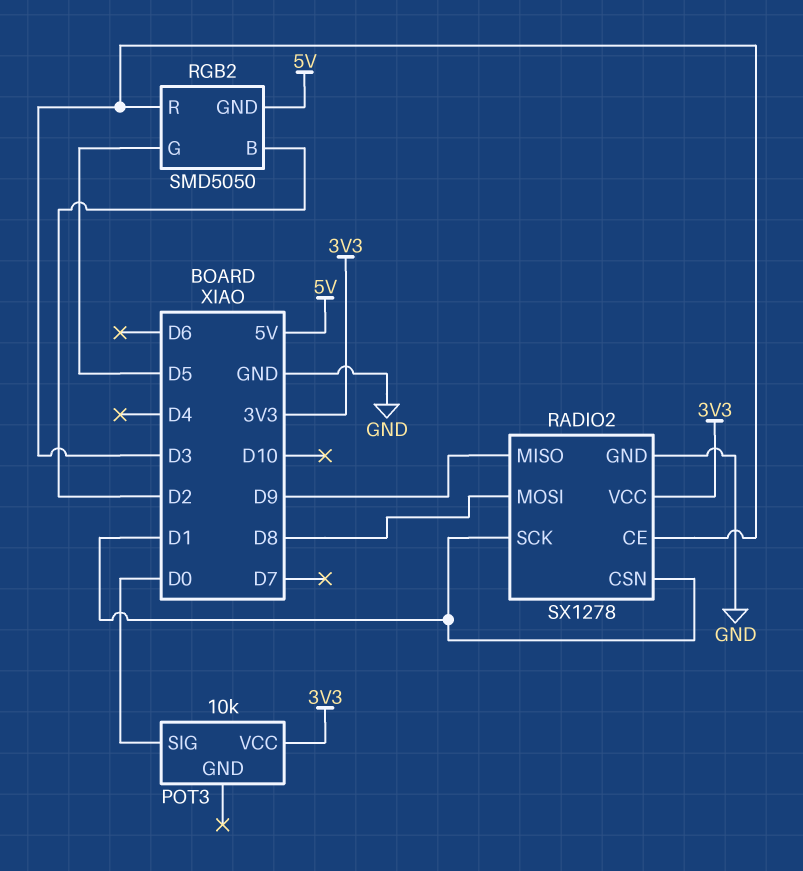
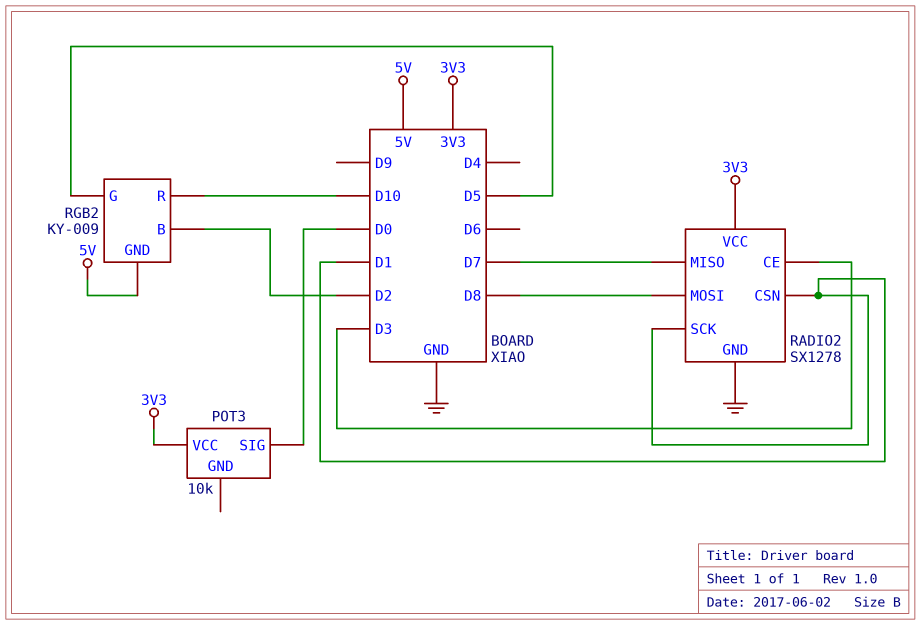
RADIO2 pin MISO: D9 -> D7
RGB2: SMD5050 -> KY-009
RGB2 pin R: D3 -> D10

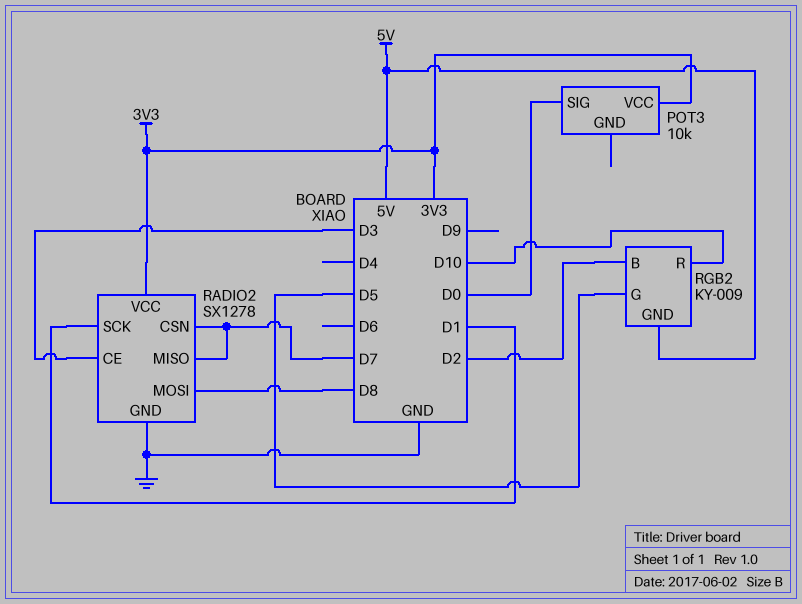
RADIO2 pin CSN: D1 -> D7

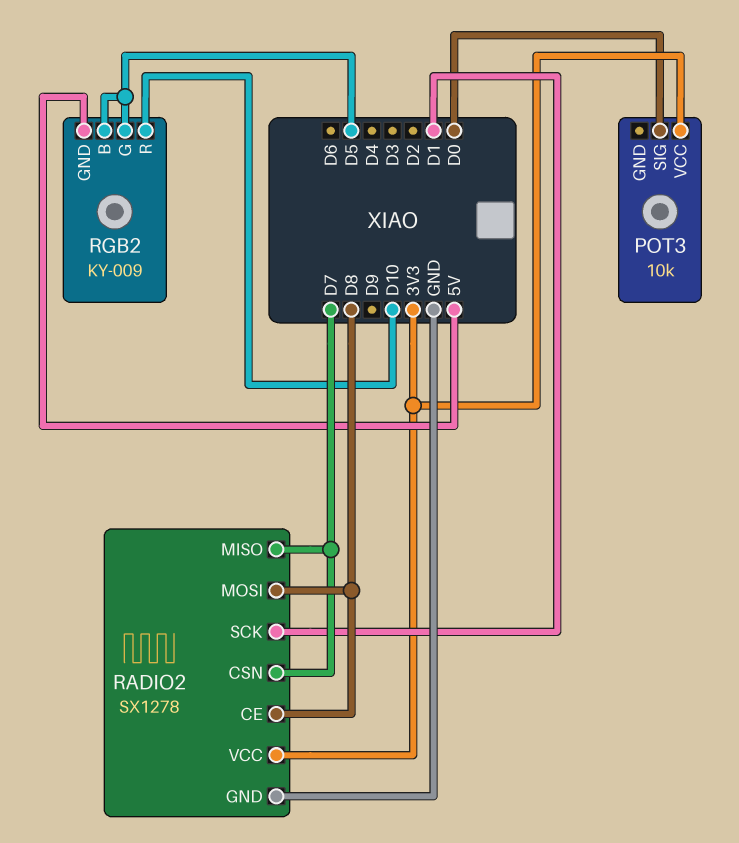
RADIO2 pin CE: D3 -> D8
RGB2 pin B: D2 -> D5

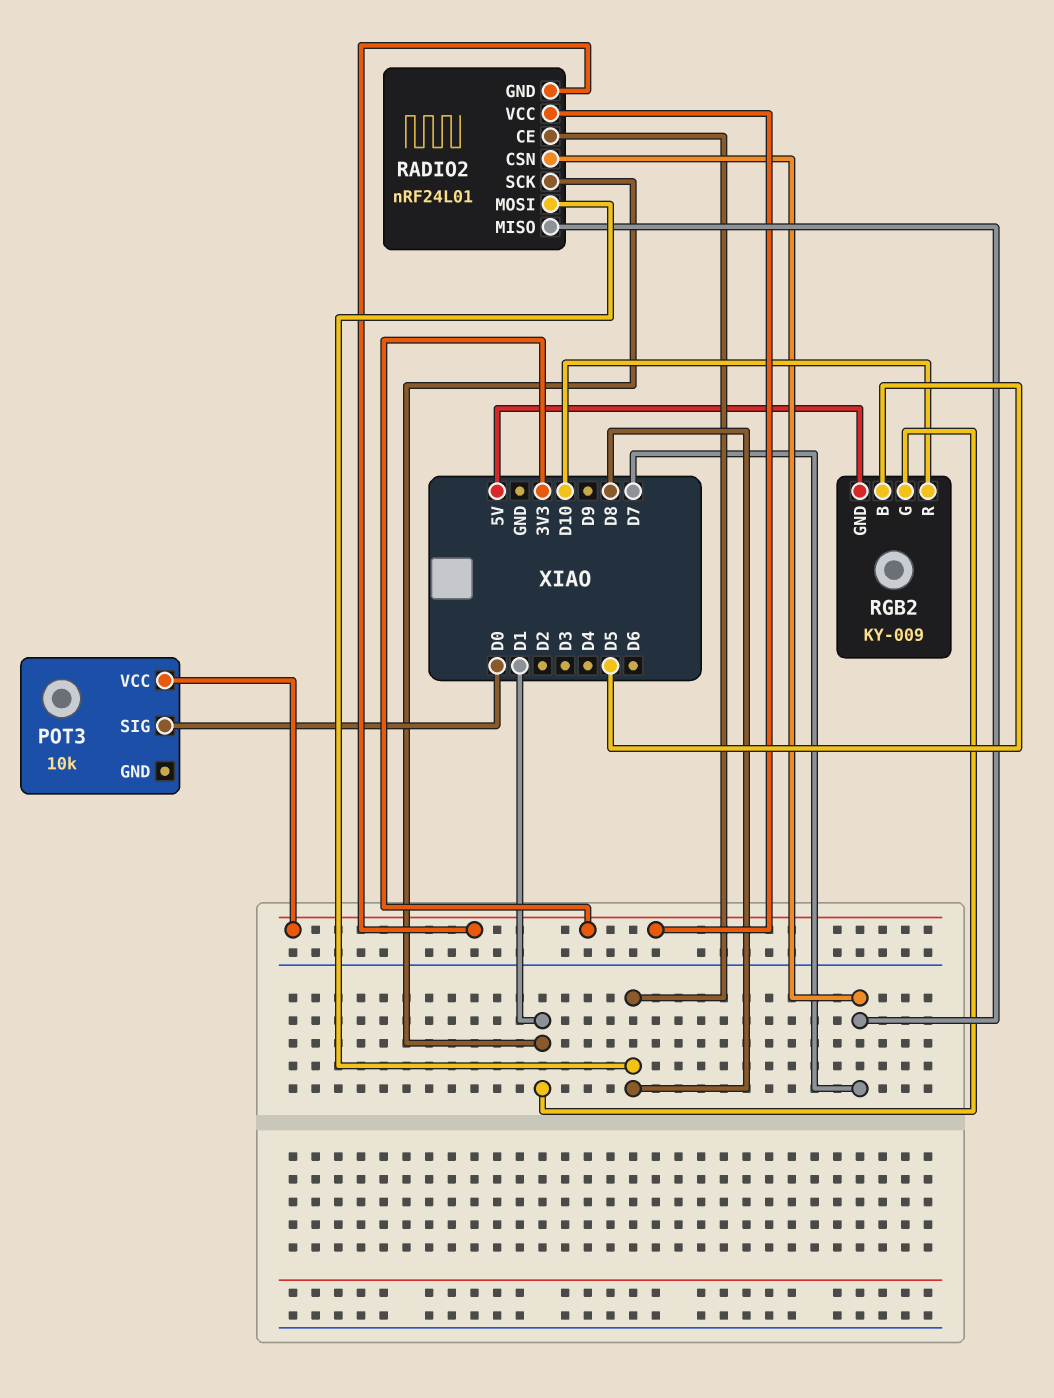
RADIO2: SX1278 -> nRF24L01
RADIO2 pin GND: GND -> 3V3
RGB2 pin G: D5 -> D1

